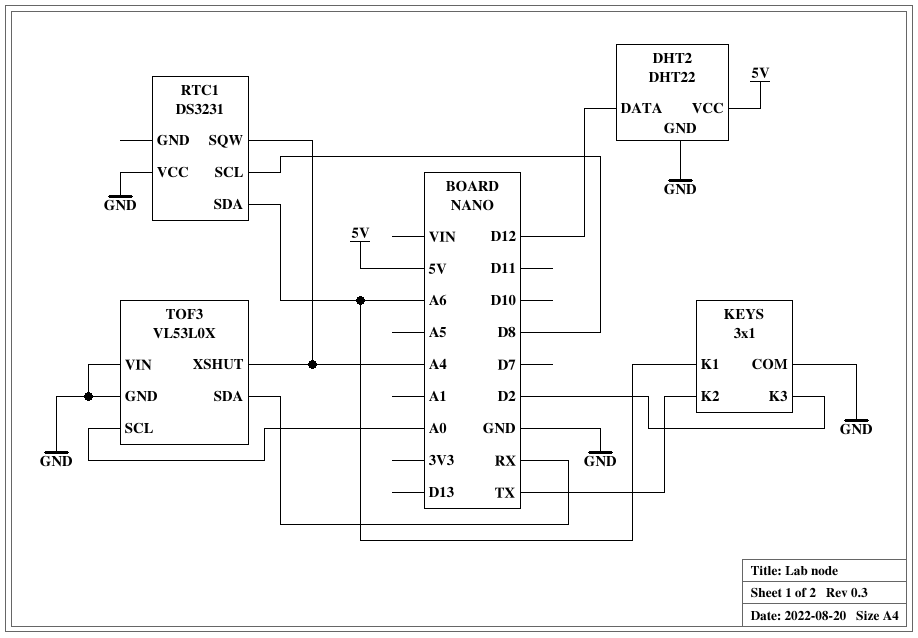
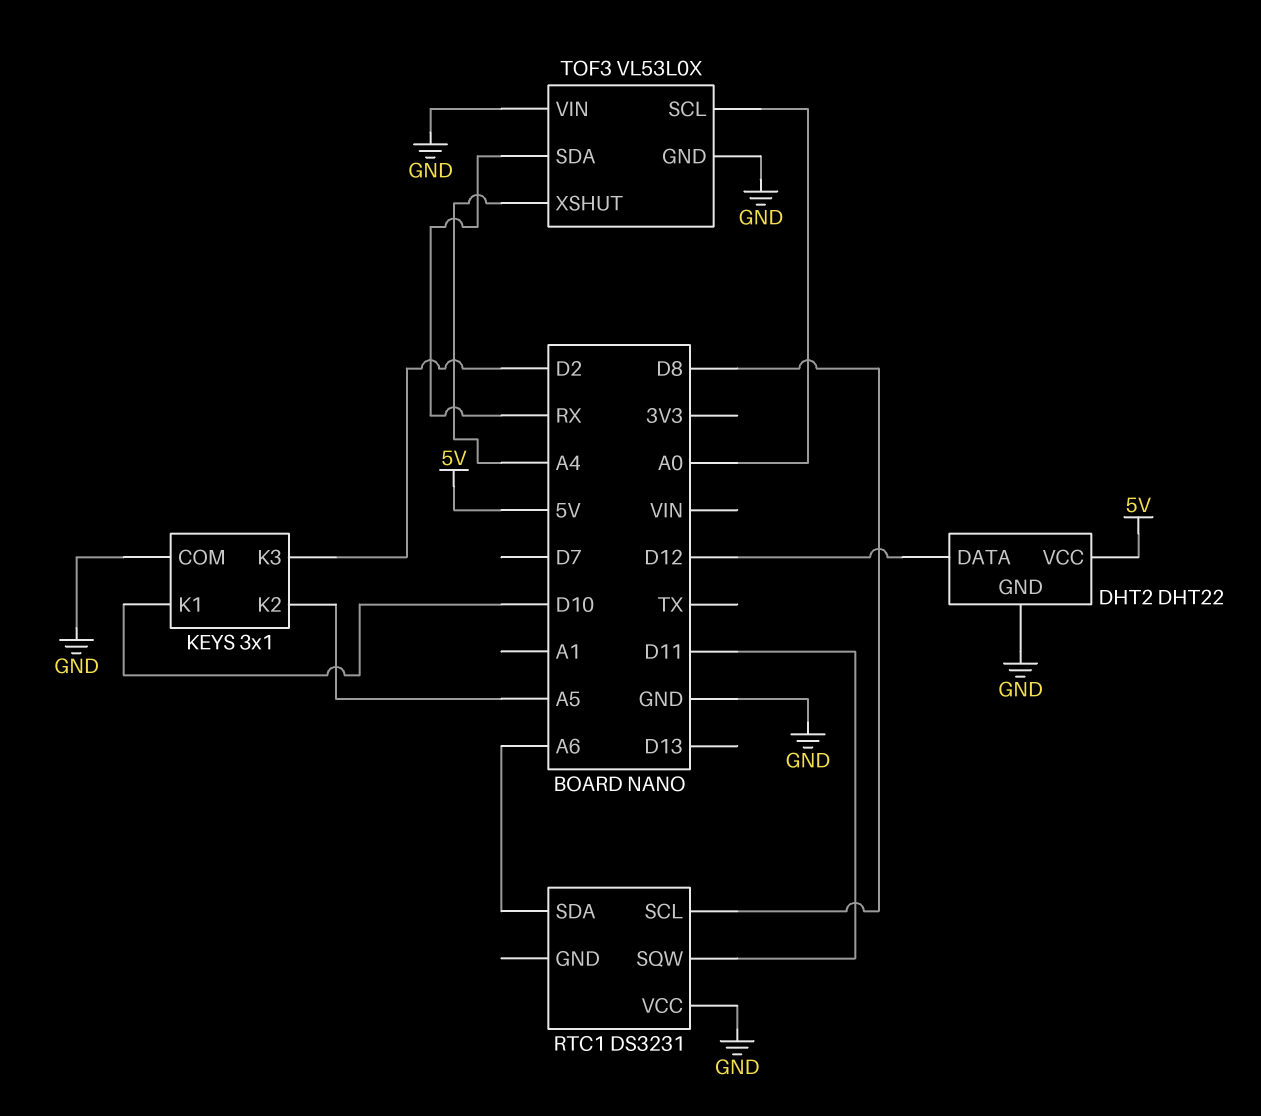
KEYS pin K1: A6 -> D10
KEYS pin K2: TX -> A5
RTC1 pin SQW: A4 -> D11

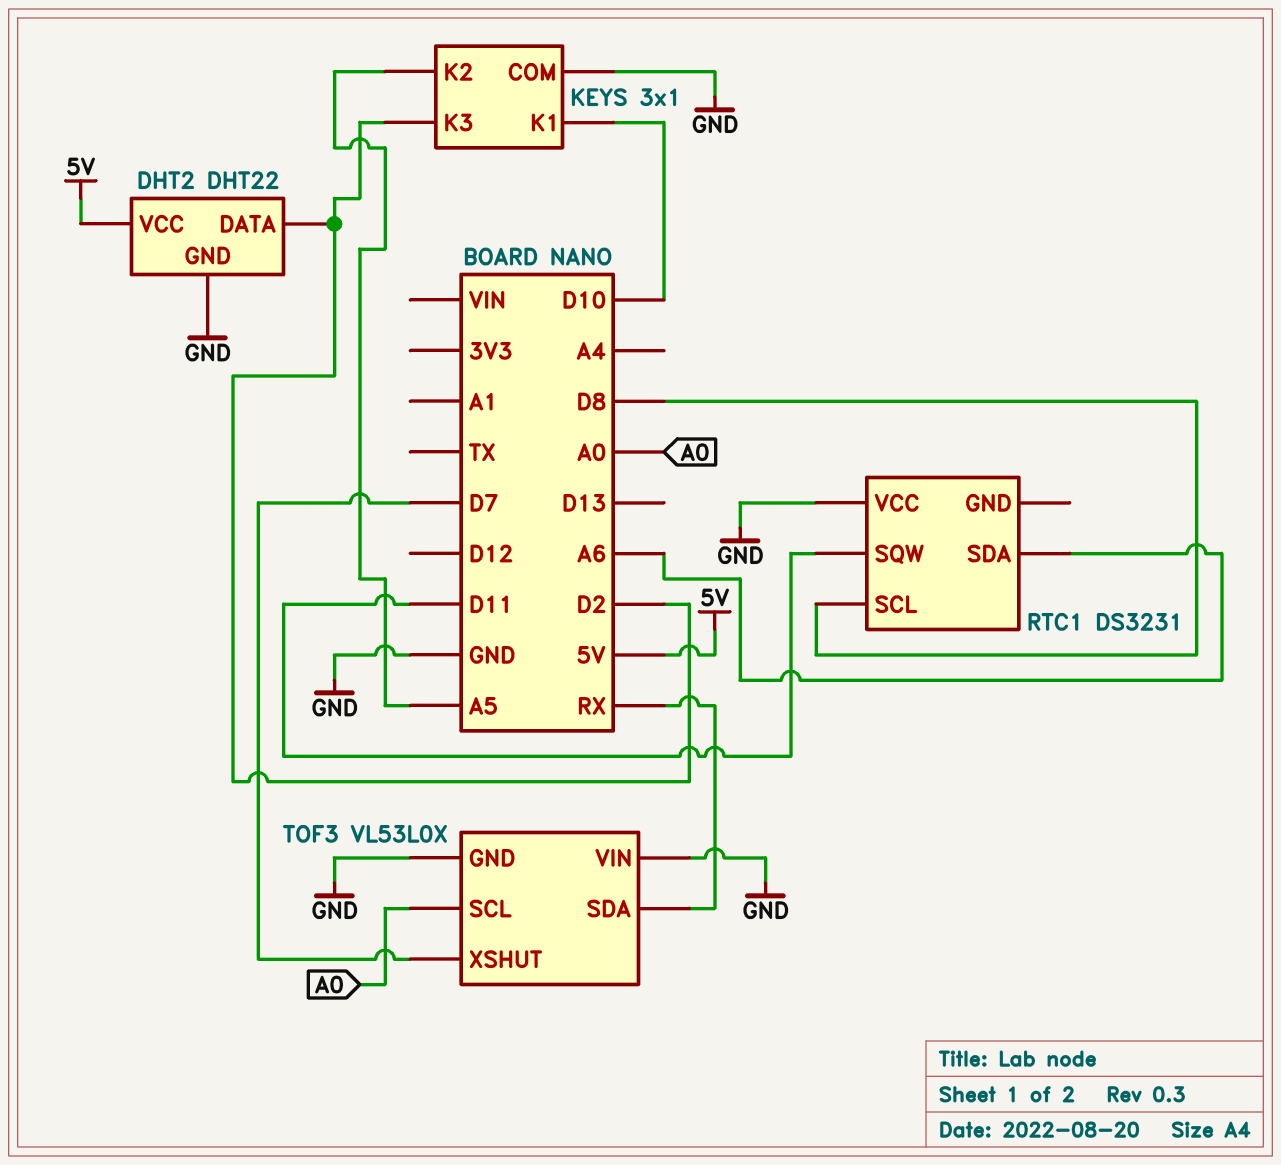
DHT2 pin DATA: D12 -> D2
TOF3 pin XSHUT: A4 -> D7

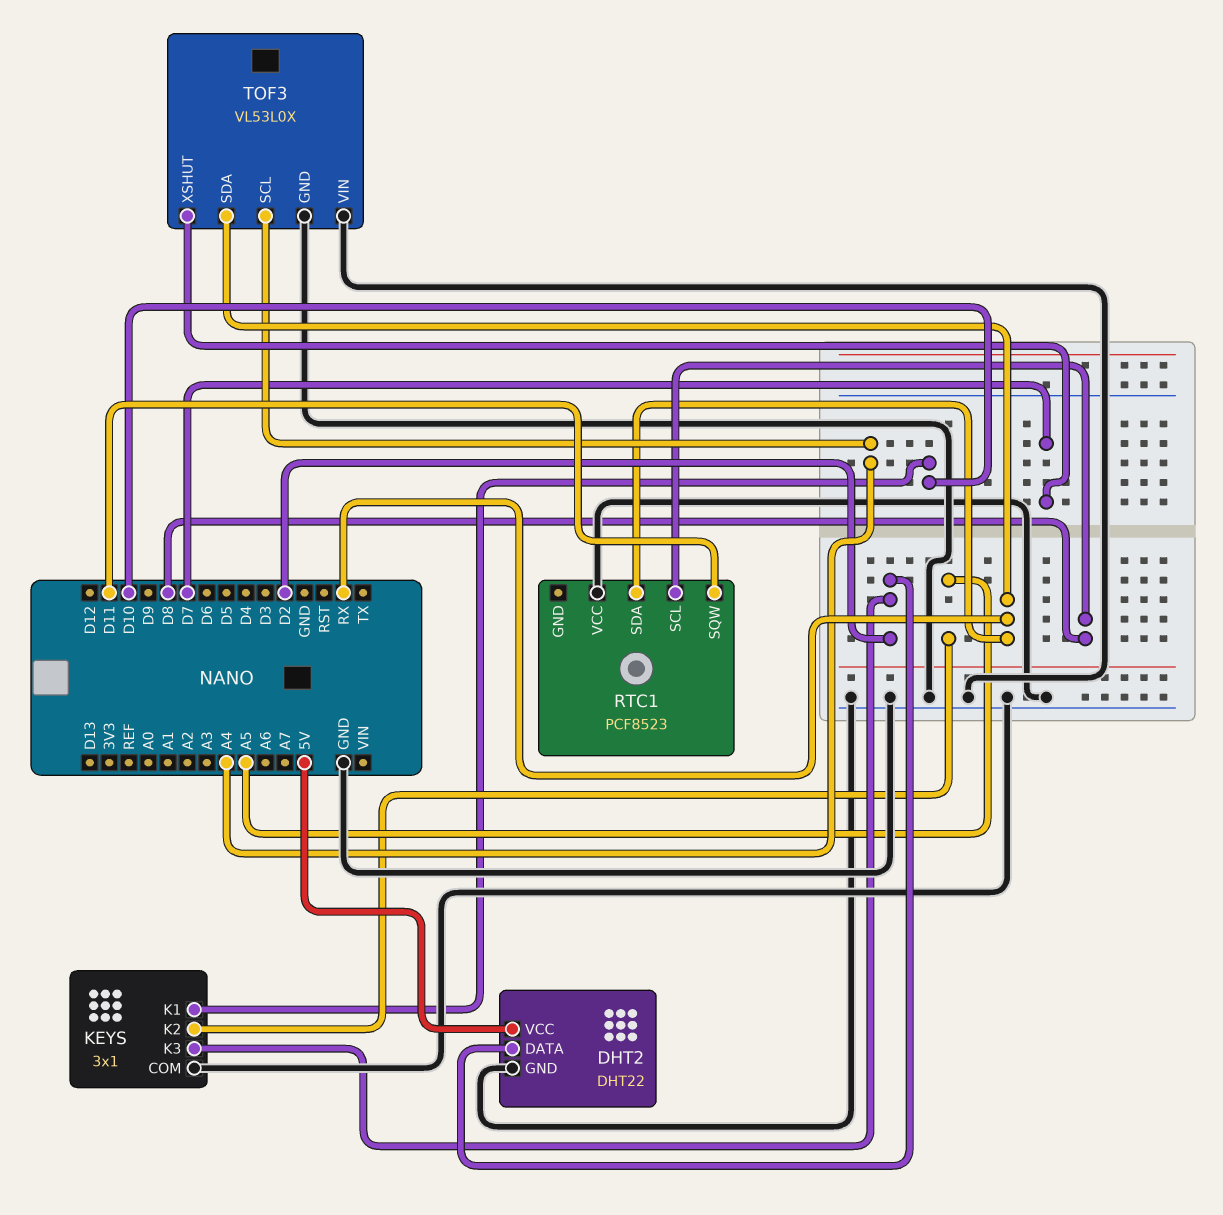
RTC1: DS3231 -> PCF8523
RTC1 pin SDA: A6 -> RX
TOF3 pin SCL: A0 -> A4

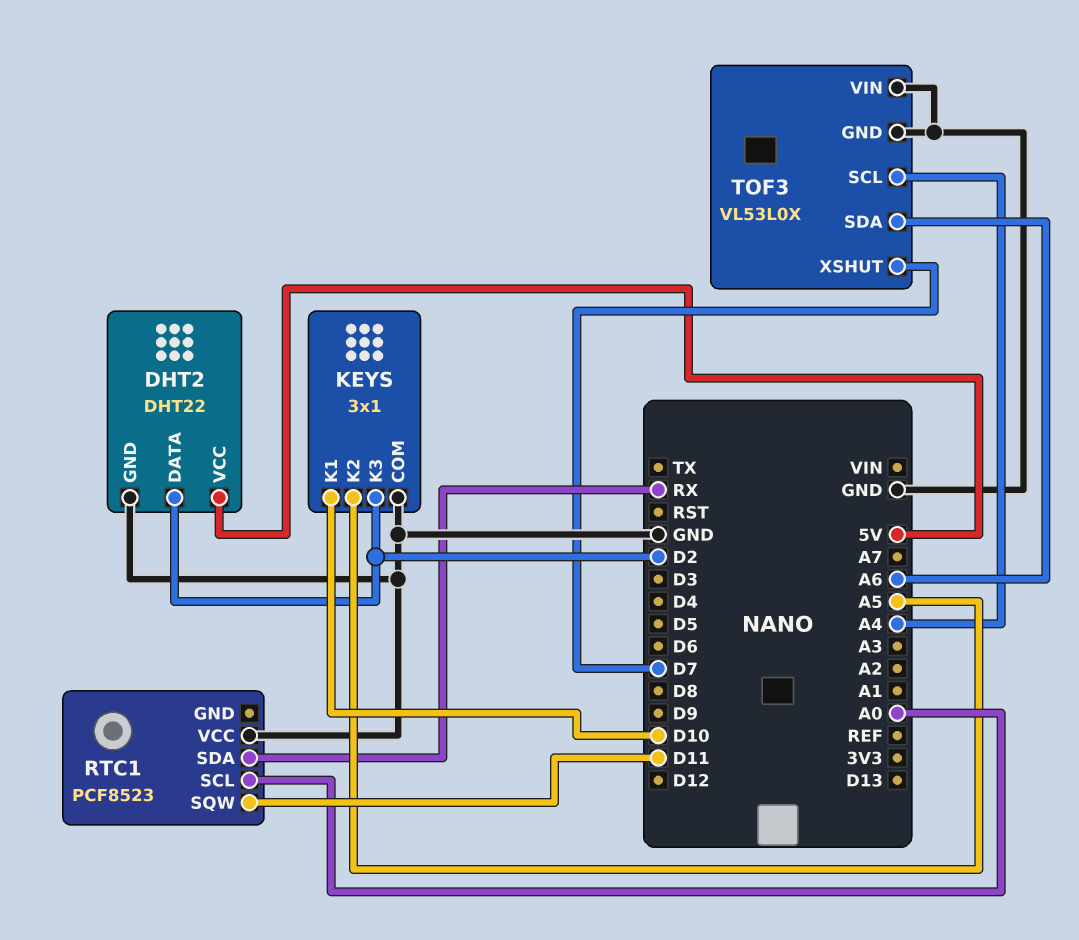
RTC1 pin SCL: D8 -> A0
TOF3 pin SDA: RX -> A6

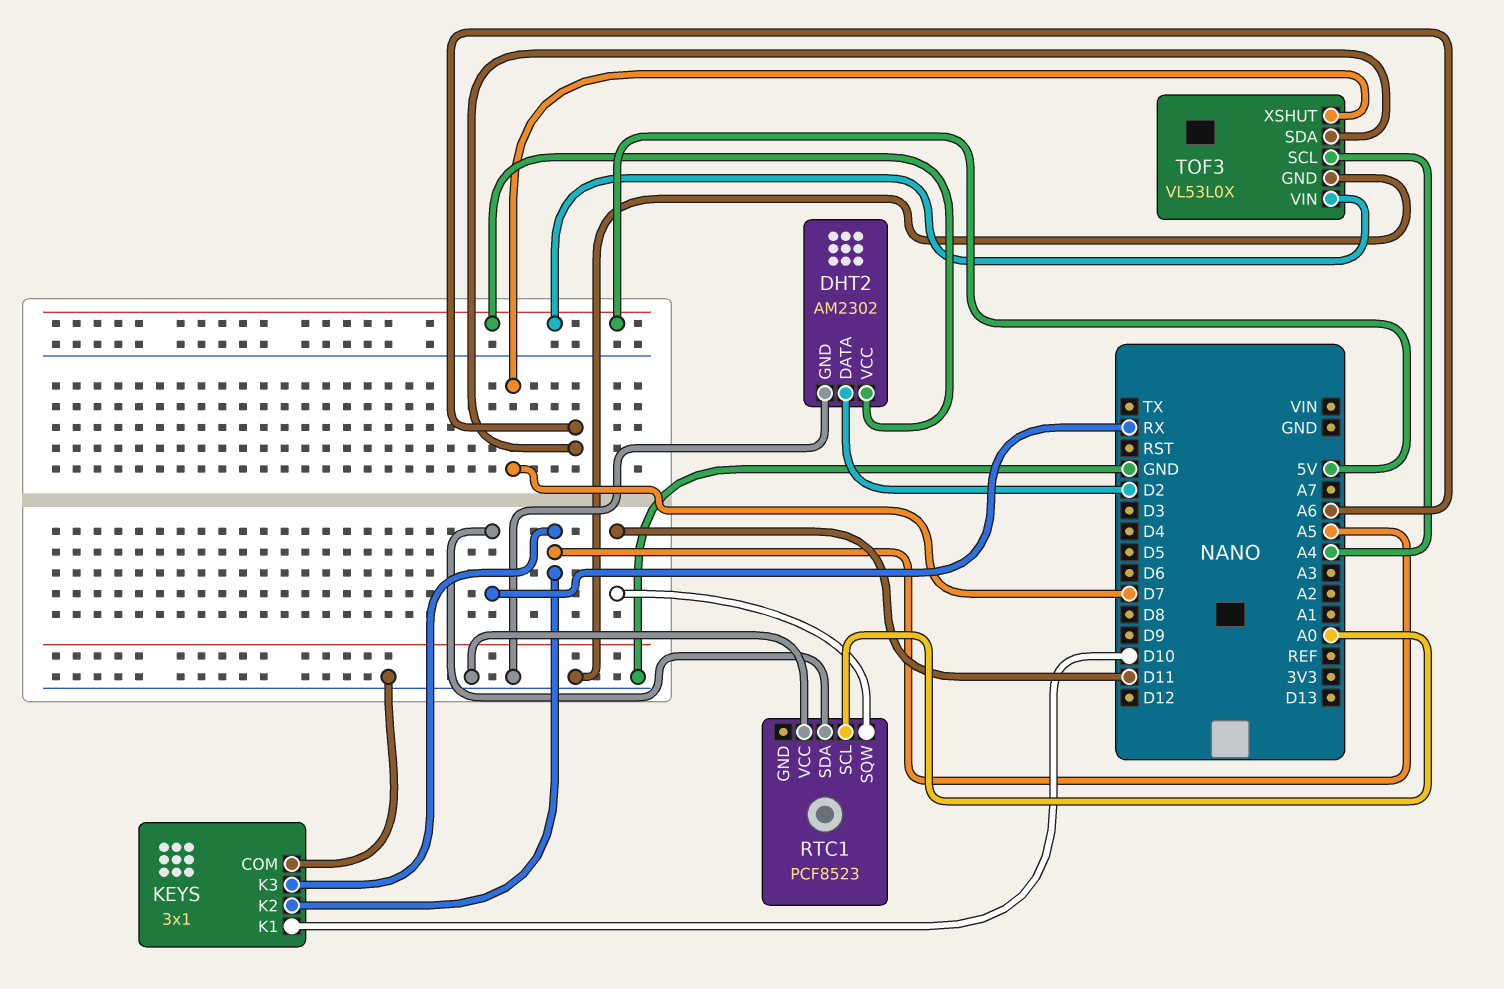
DHT2: DHT22 -> AM2302
KEYS pin K3: D2 -> A5
TOF3 pin VIN: GND -> 5V

